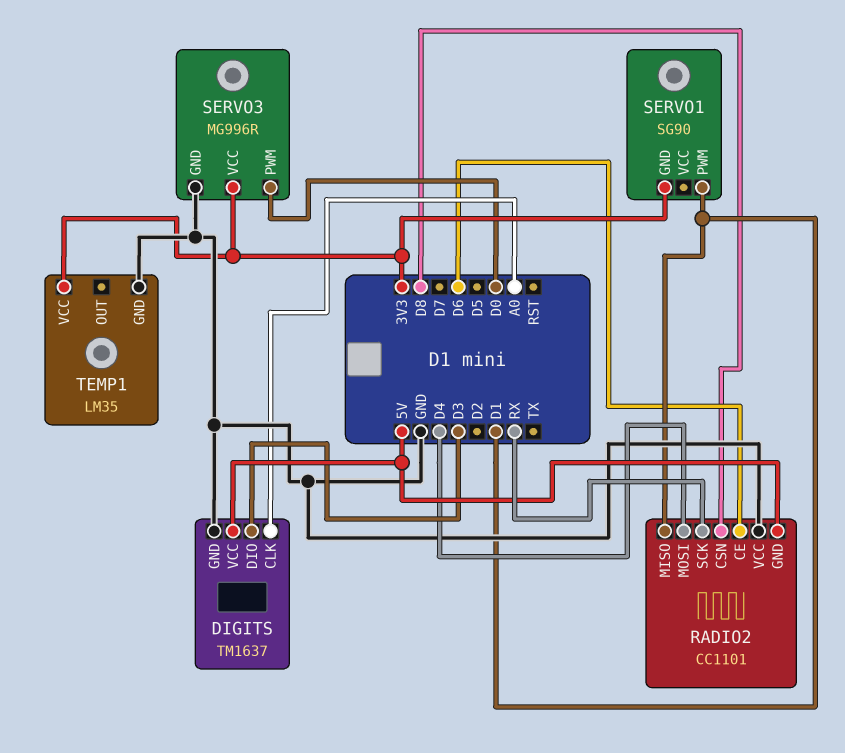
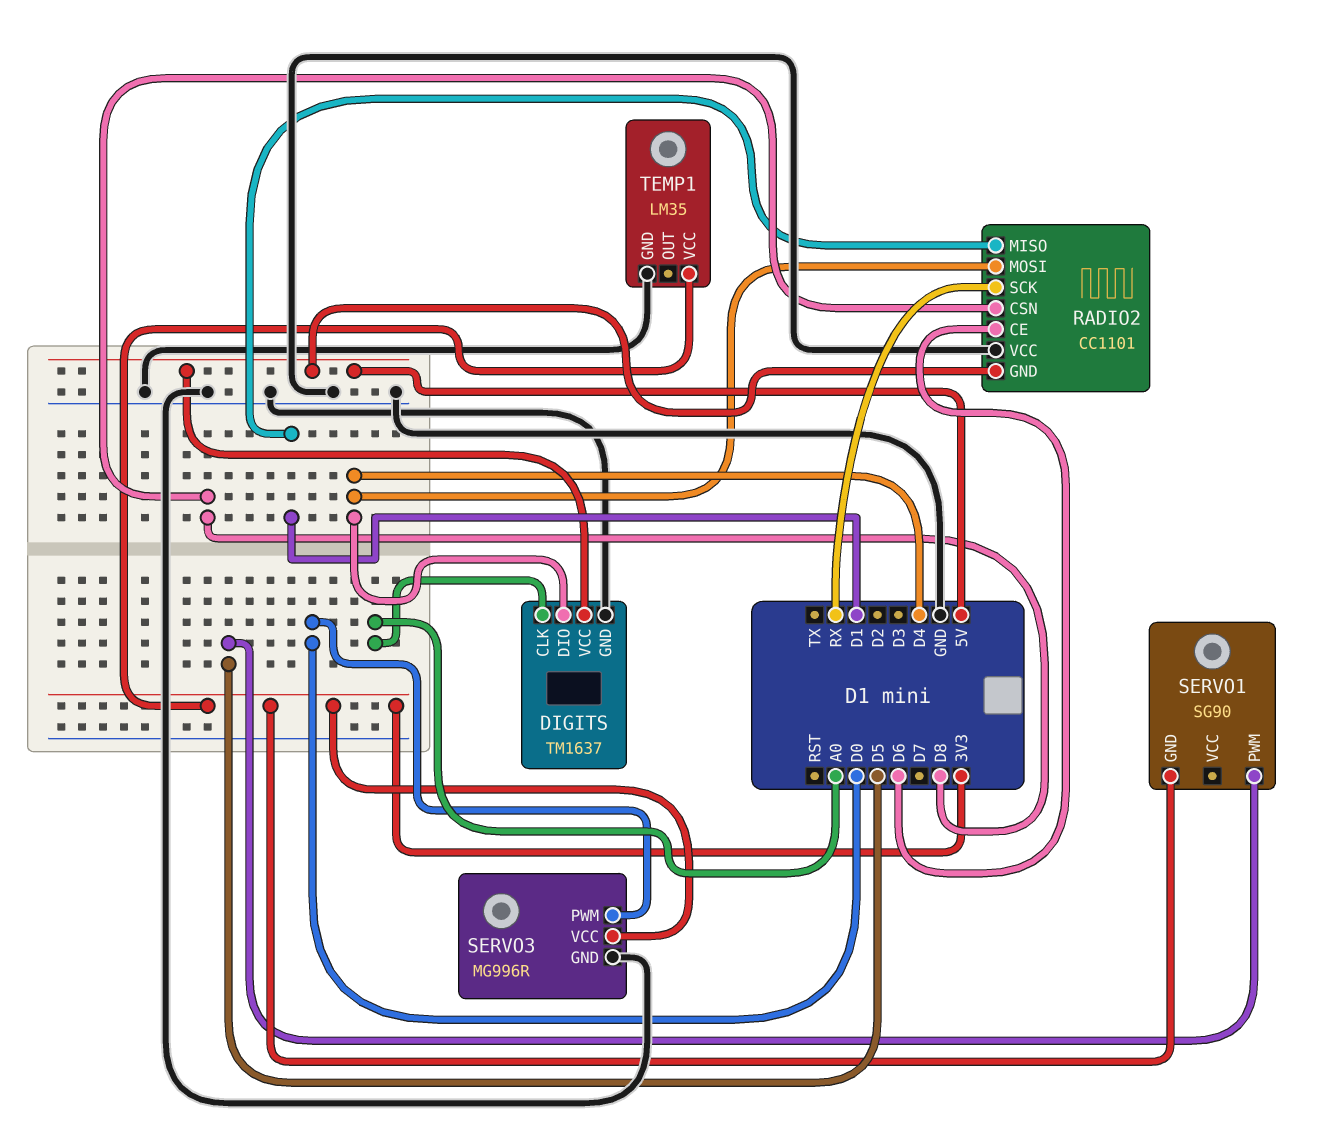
DIGITS pin DIO: D3 -> D4
SERVO1 pin PWM: D1 -> D5

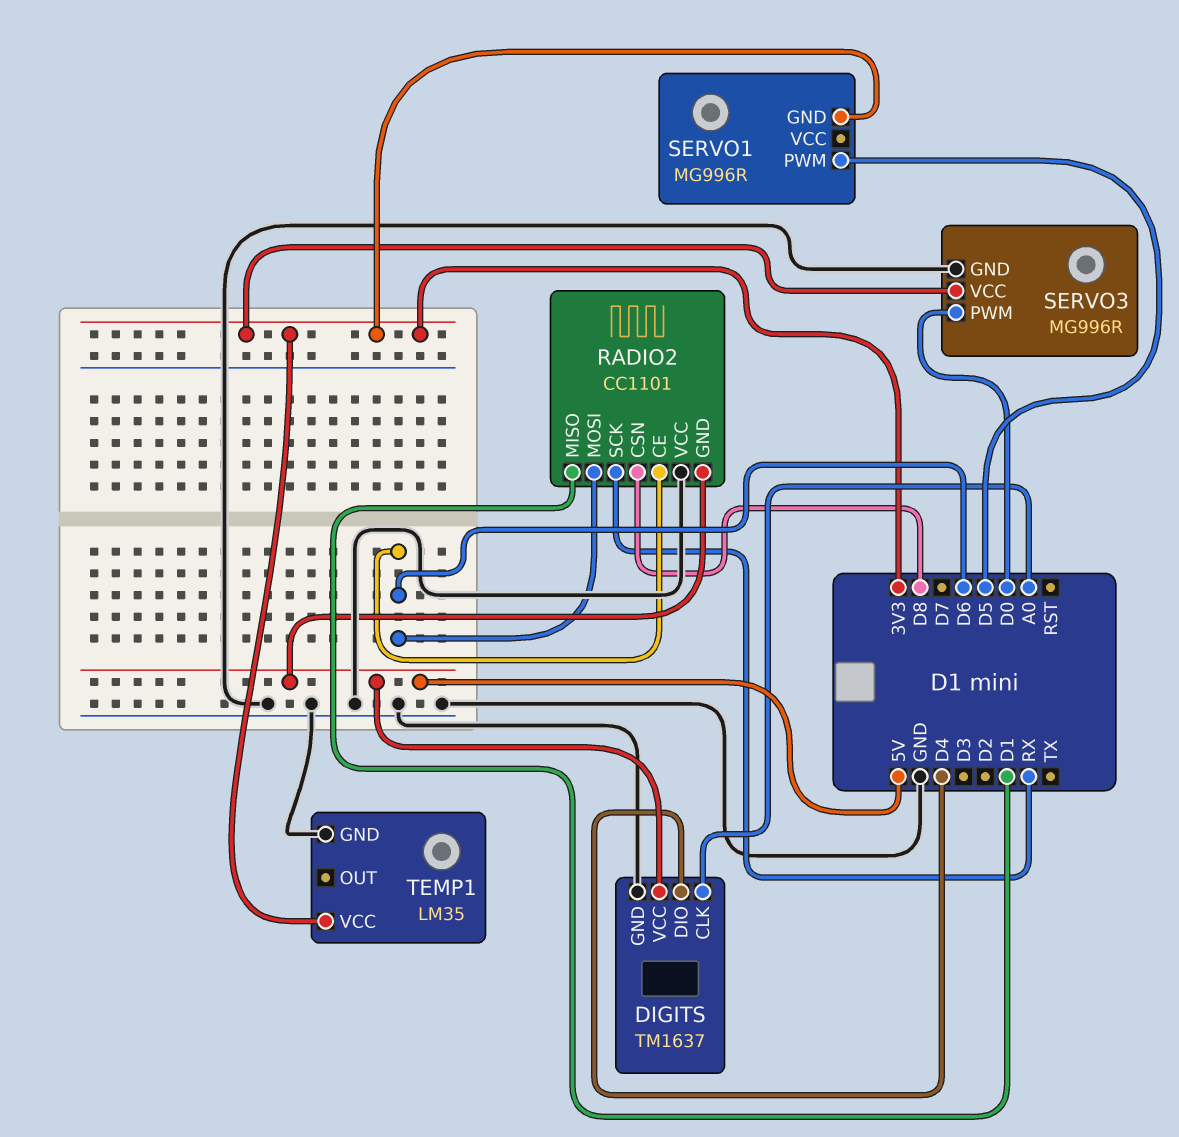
RADIO2 pin MOSI: D4 -> D6
SERVO1: SG90 -> MG996R

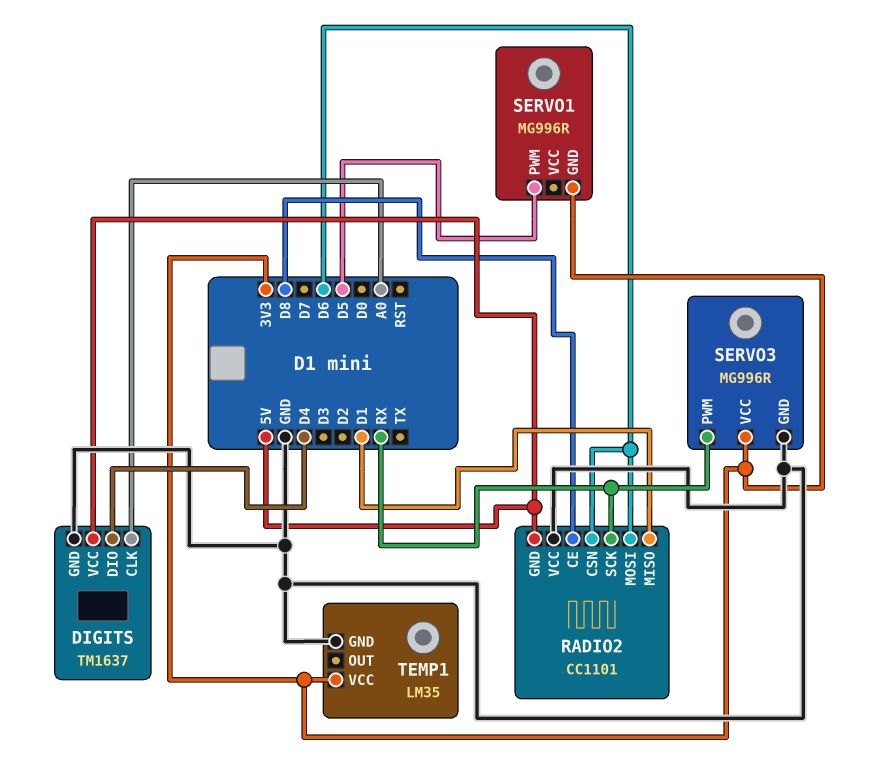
RADIO2 pin CE: D6 -> D8
RADIO2 pin CSN: D8 -> D6
SERVO3 pin PWM: D0 -> RX

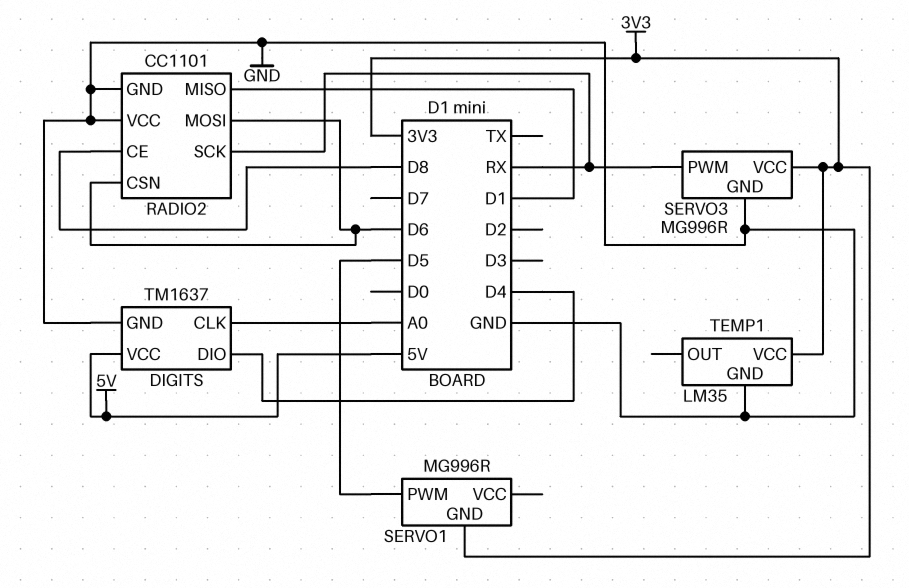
RADIO2 pin GND: 5V -> GND

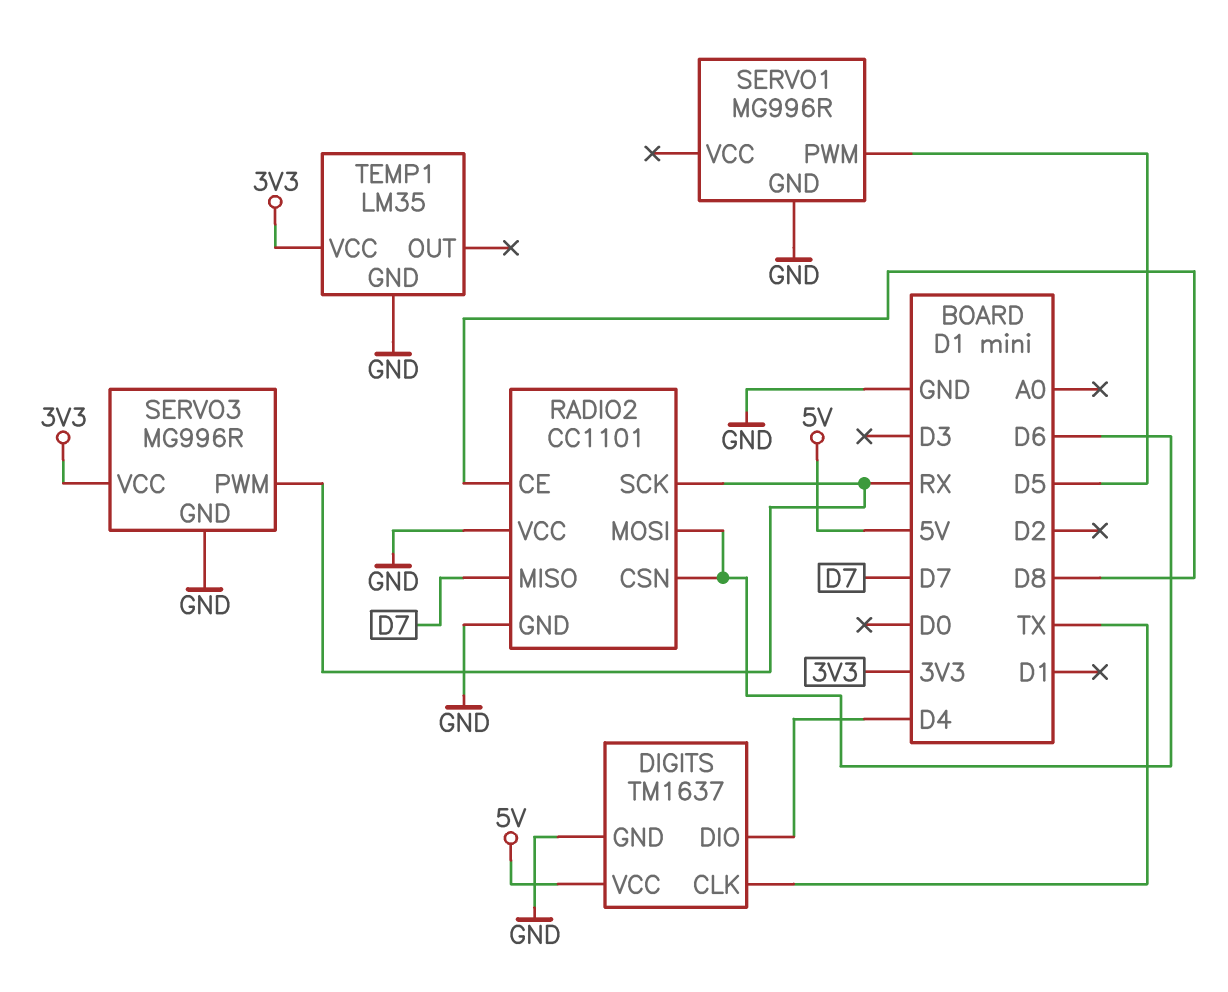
DIGITS pin CLK: A0 -> TX
RADIO2 pin MISO: D1 -> D7
SERVO1 pin GND: 3V3 -> GND

